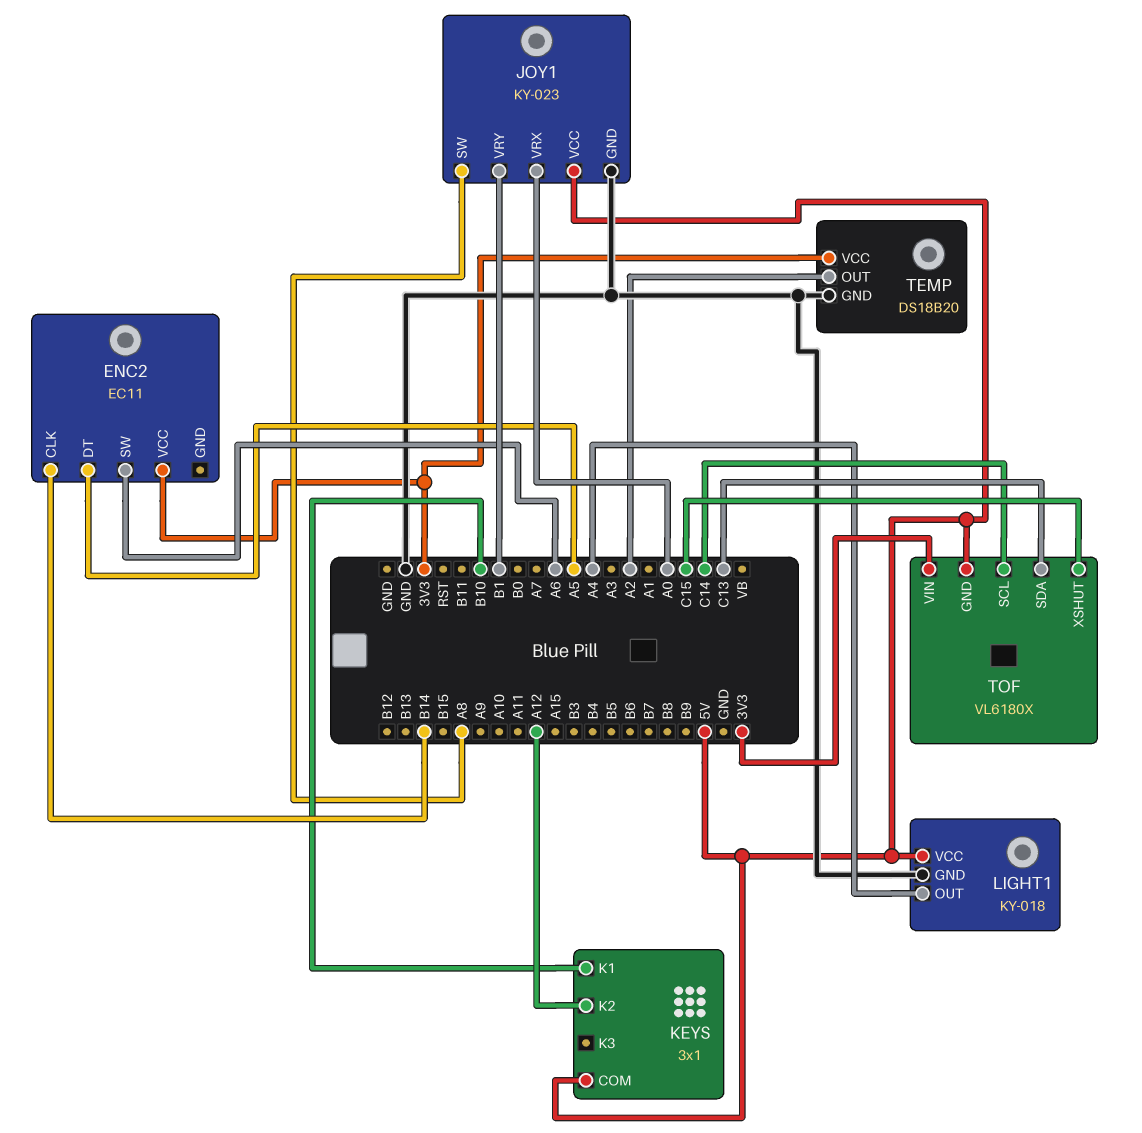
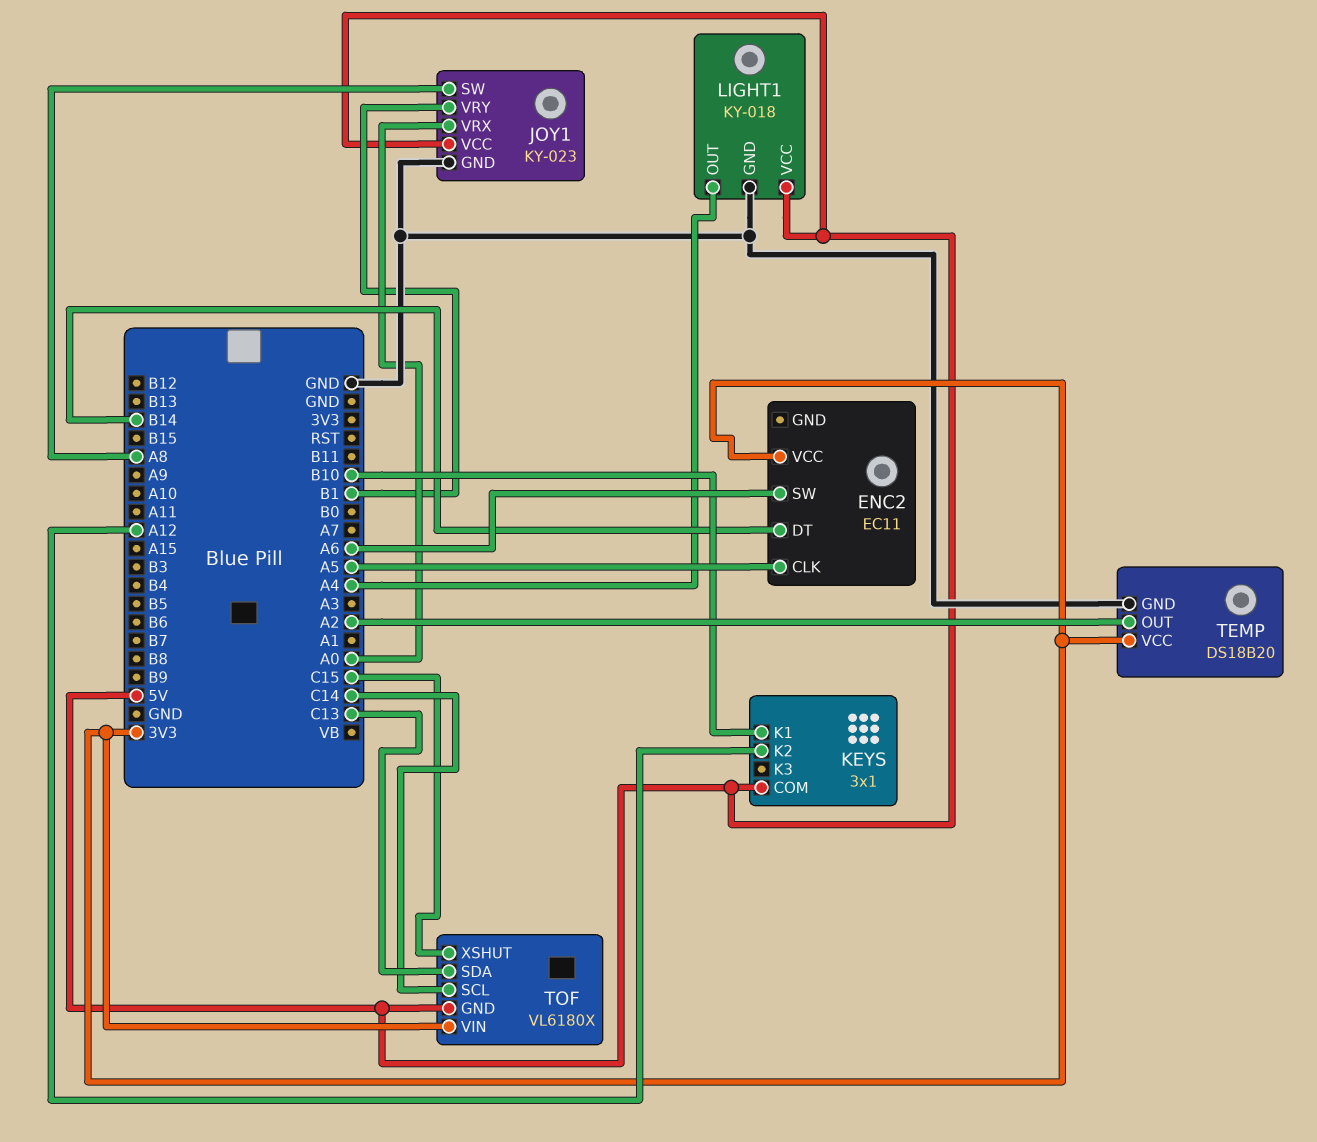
ENC2 pin CLK: B14 -> A5
ENC2 pin DT: A5 -> B14

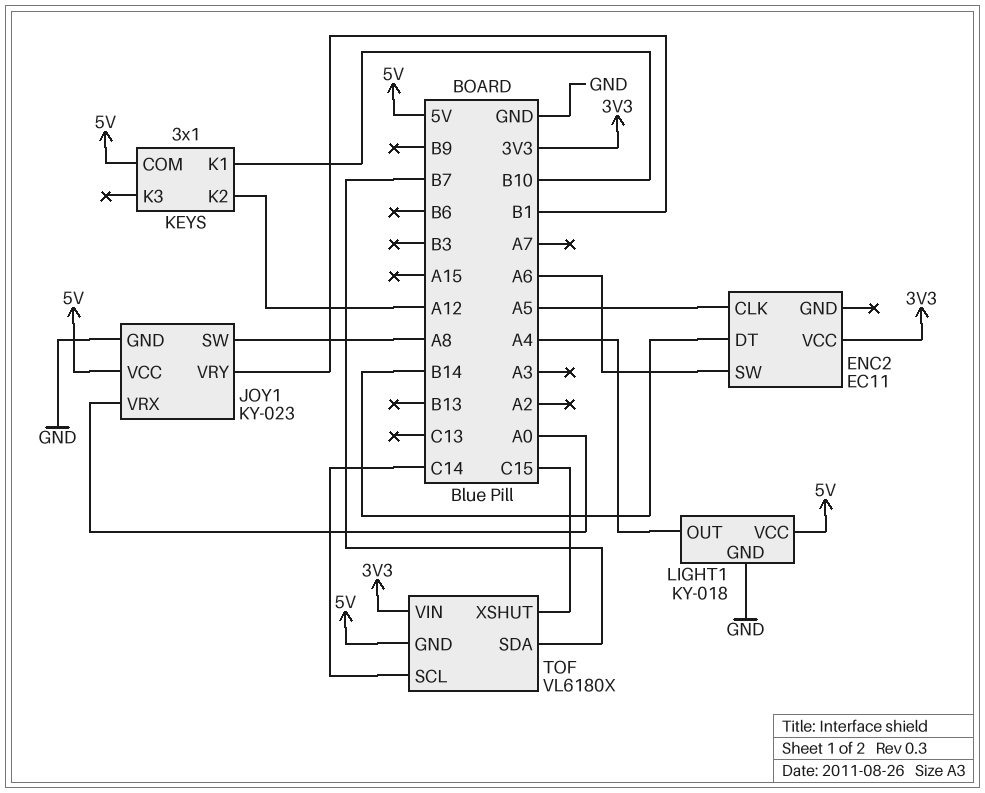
TEMP: DS18B20 -> none
TEMP pin GND: GND -> none
TEMP pin OUT: A2 -> none
TEMP pin VCC: 3V3 -> none
TOF pin SDA: C13 -> B7

